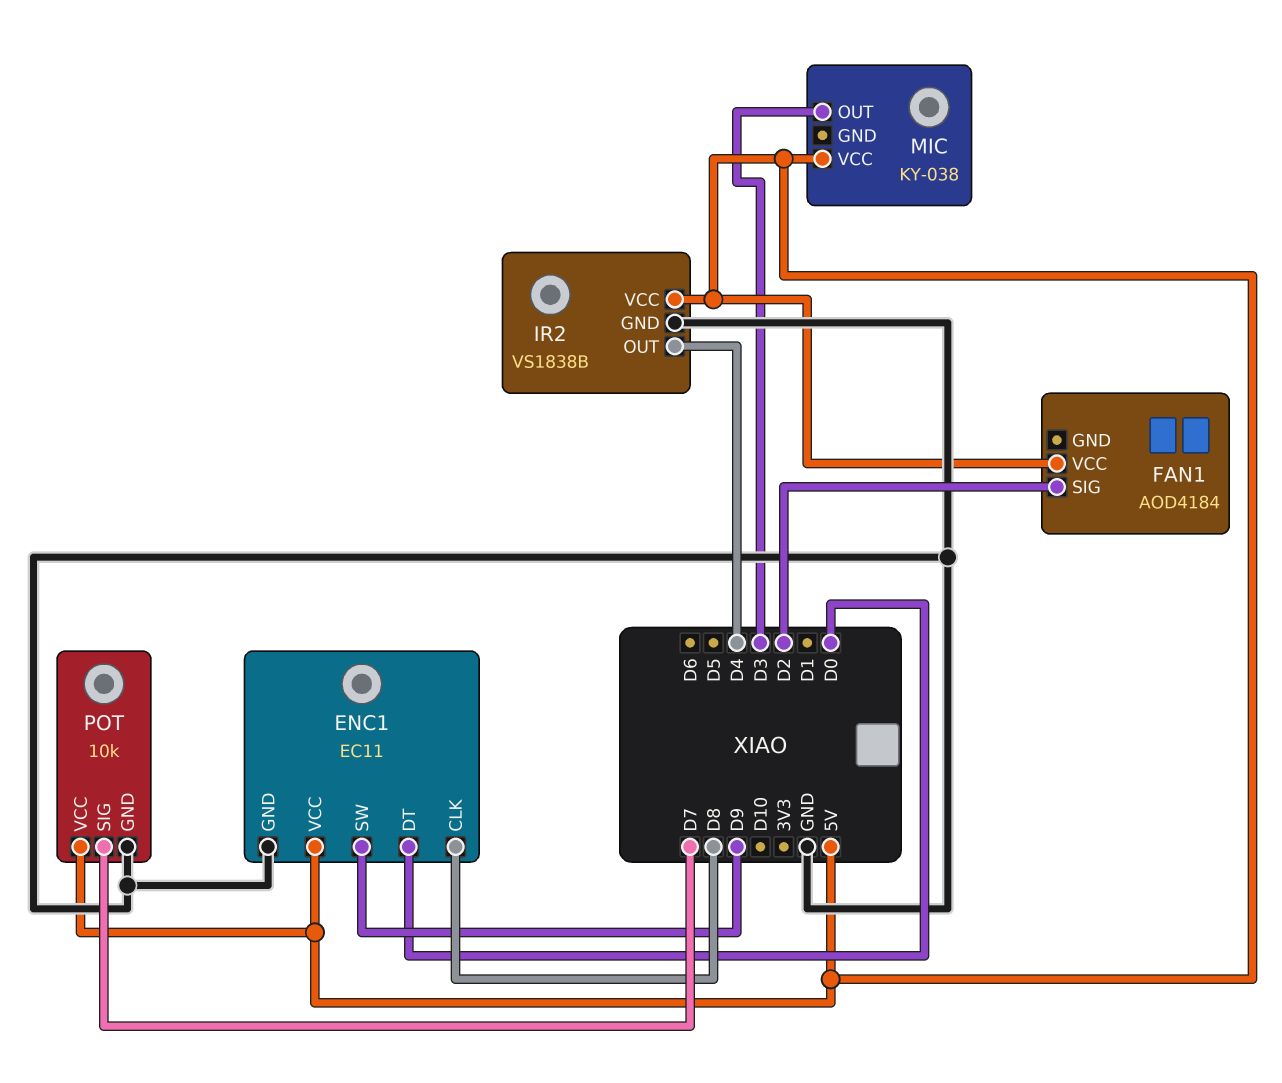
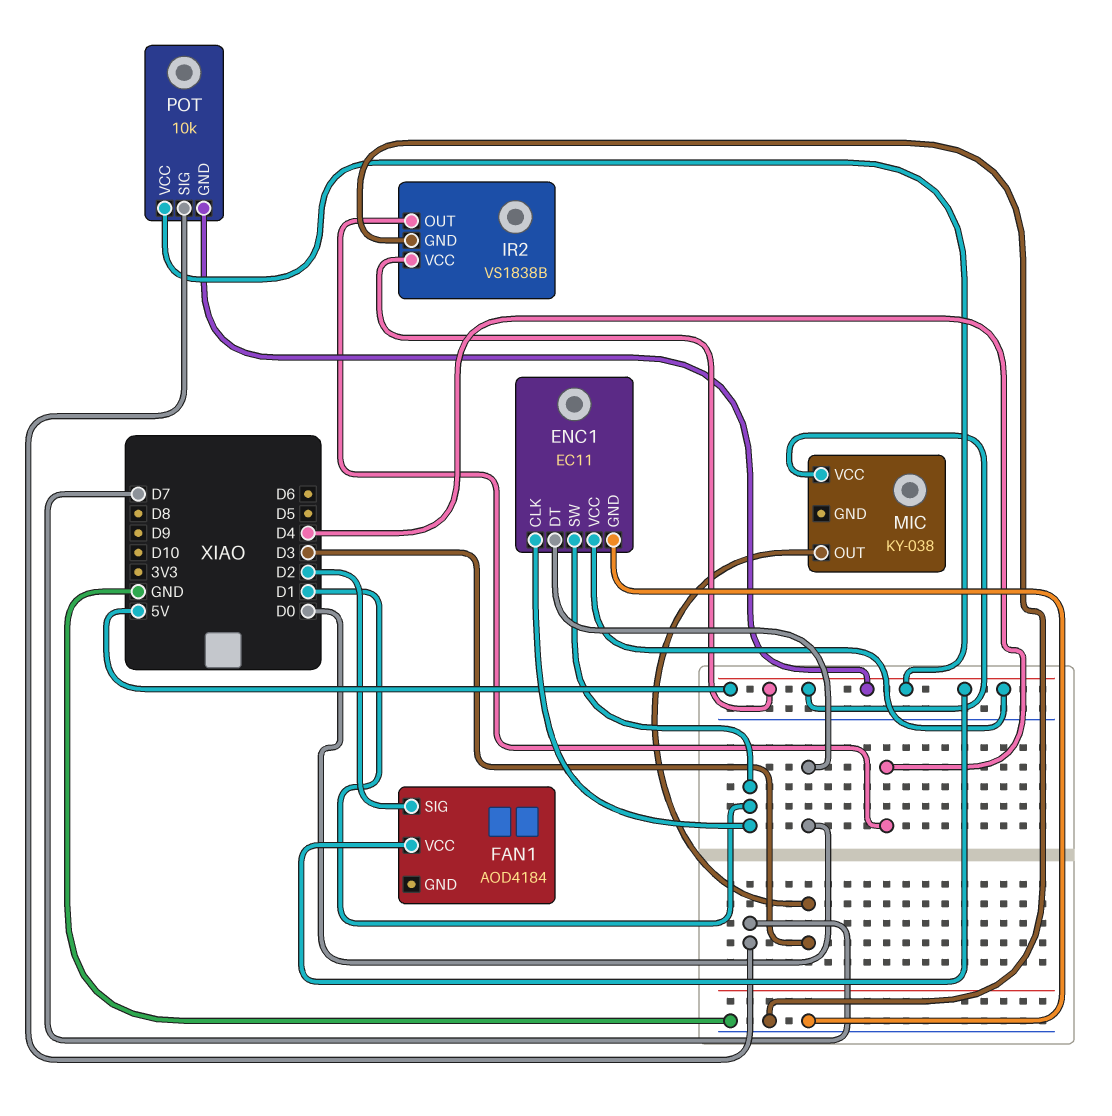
ENC1 pin CLK: D8 -> D1
ENC1 pin SW: D9 -> D1
POT pin GND: GND -> 5V

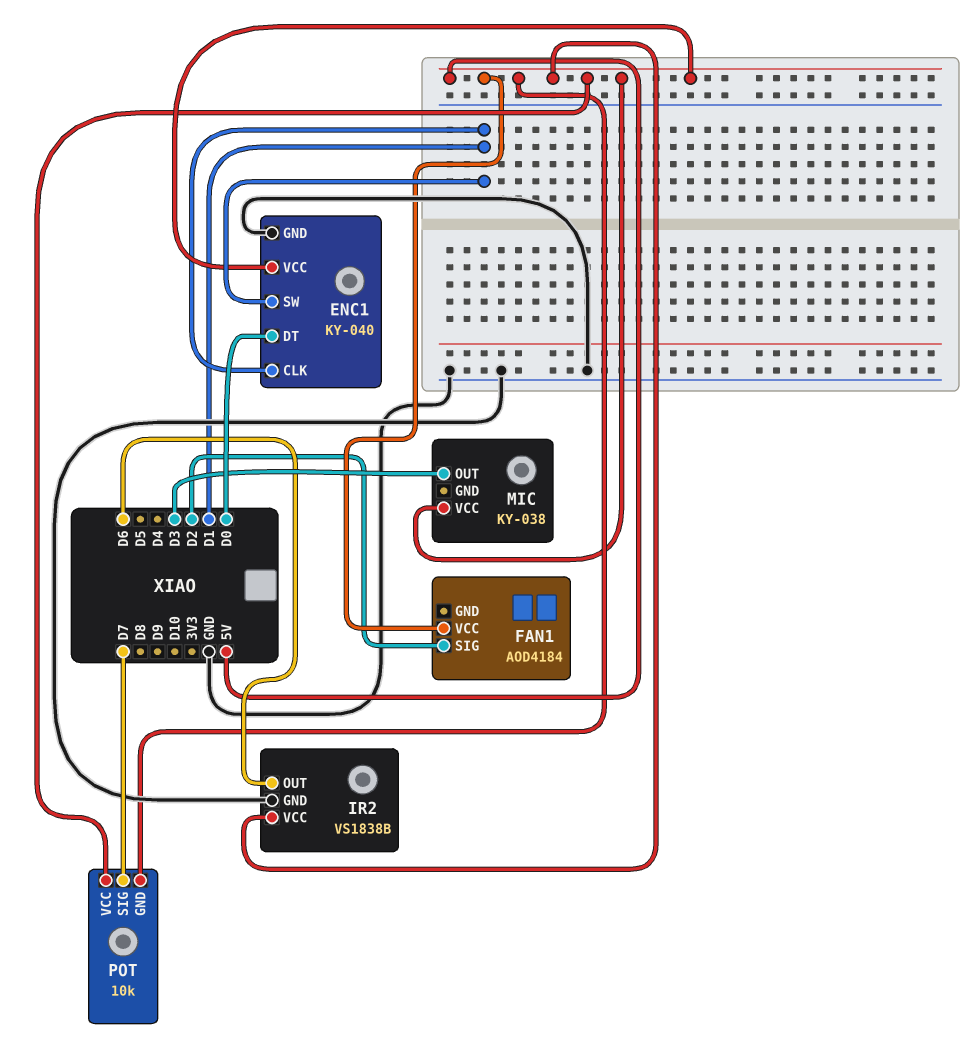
ENC1: EC11 -> KY-040
IR2 pin OUT: D4 -> D6

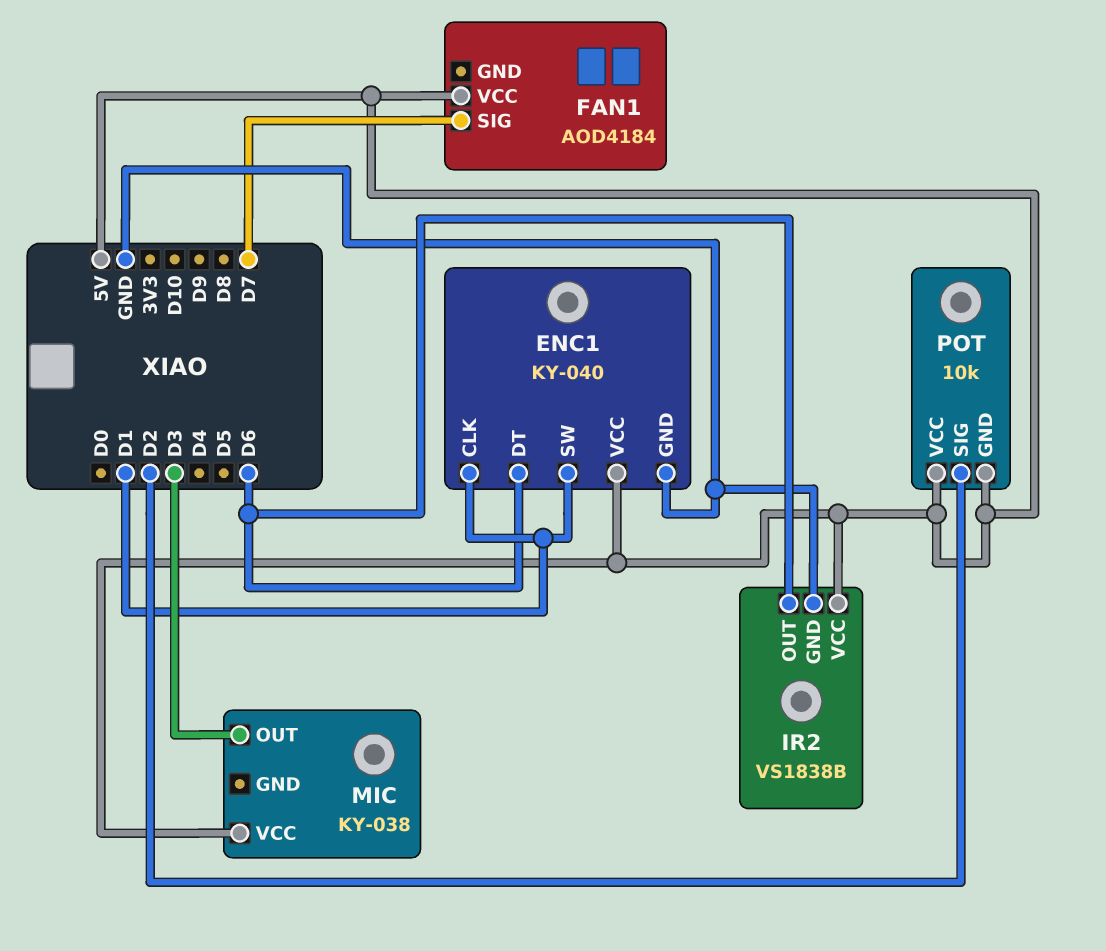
ENC1 pin DT: D0 -> D6
FAN1 pin SIG: D2 -> D7
POT pin SIG: D7 -> D2

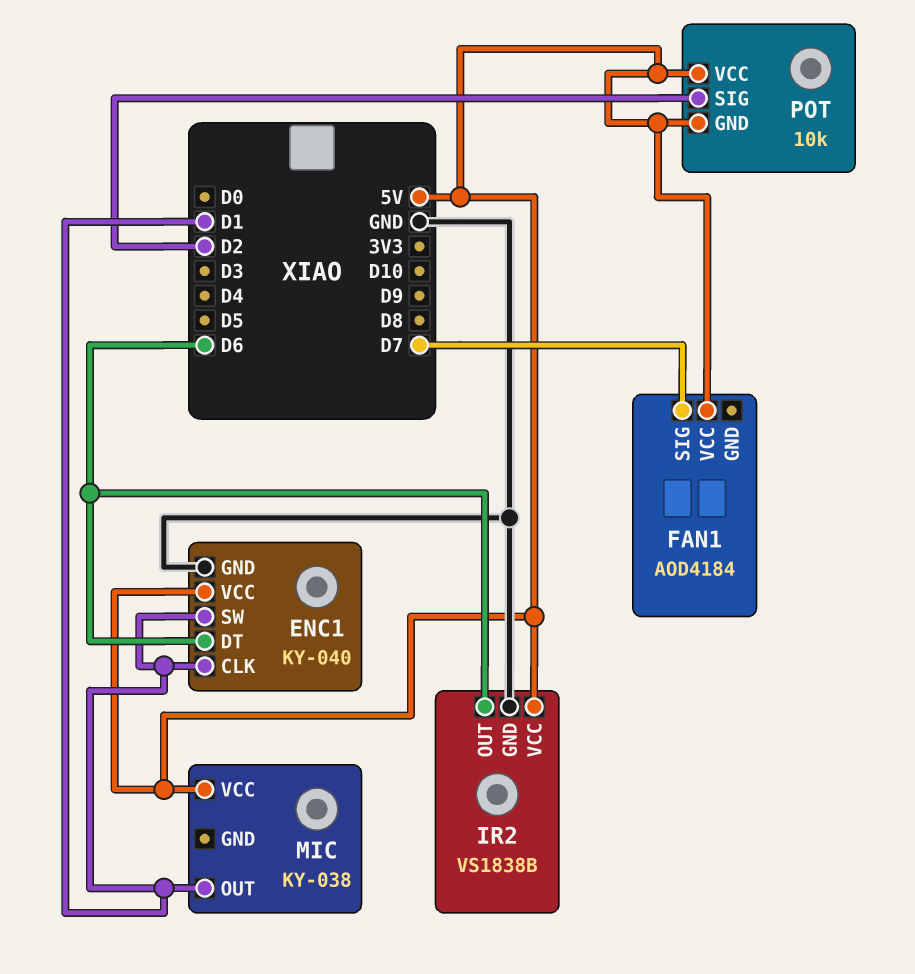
MIC pin OUT: D3 -> D1

